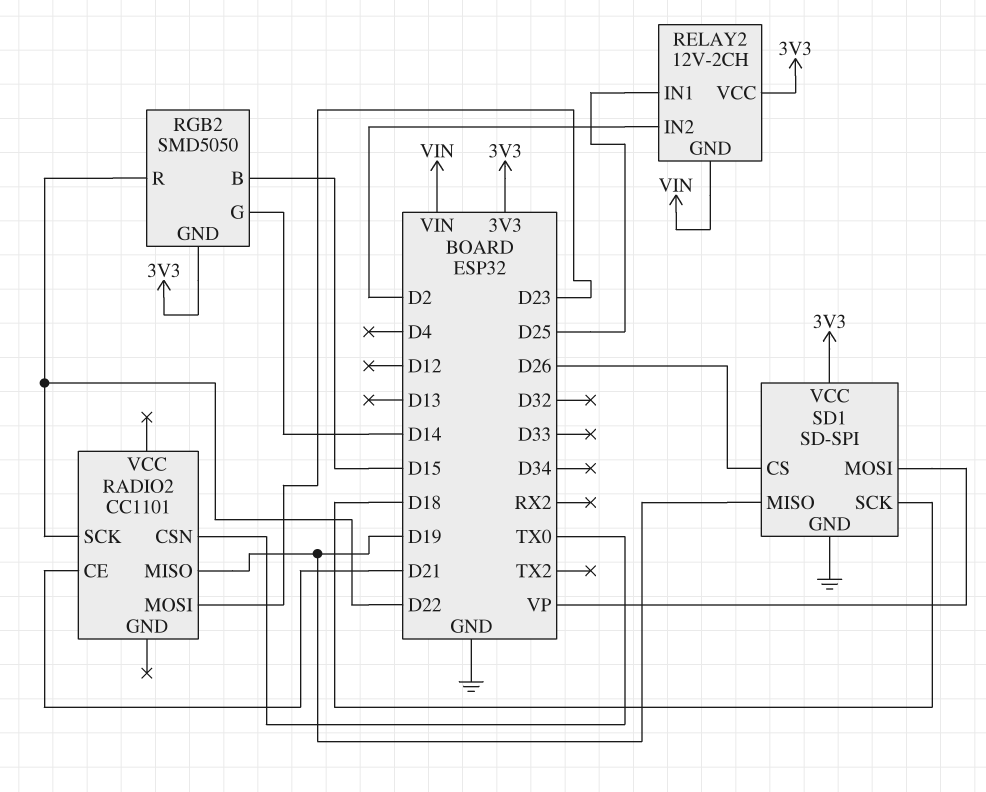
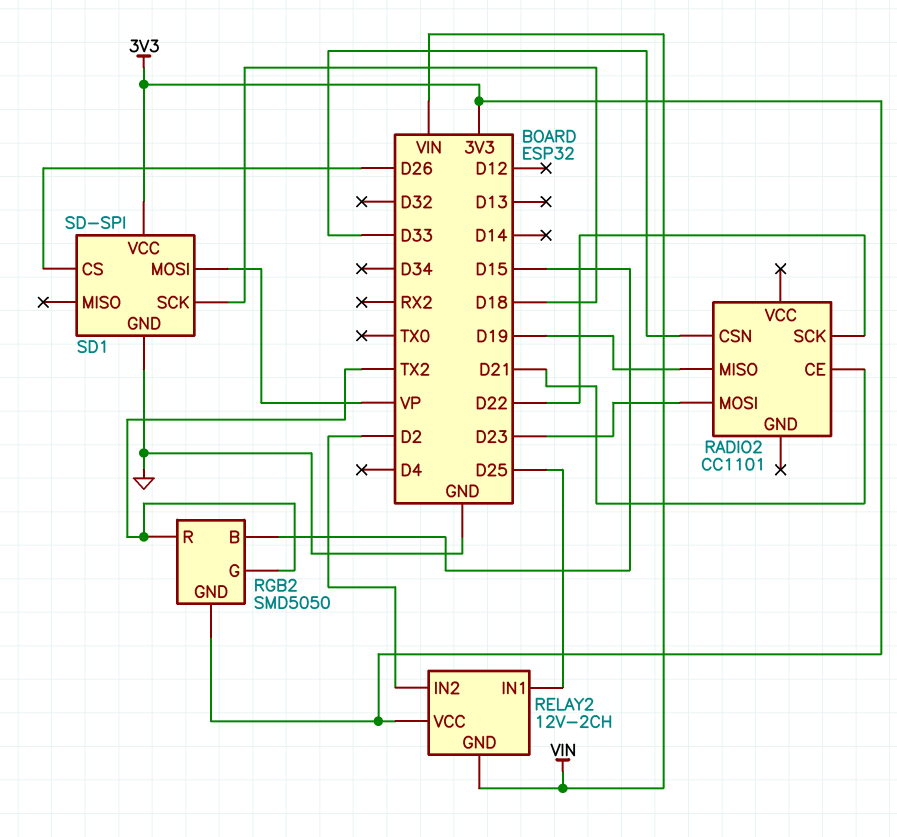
RADIO2 pin CSN: TX0 -> D33
RGB2 pin G: D14 -> TX2
RGB2 pin R: D22 -> TX2
SD1 pin MISO: D19 -> none

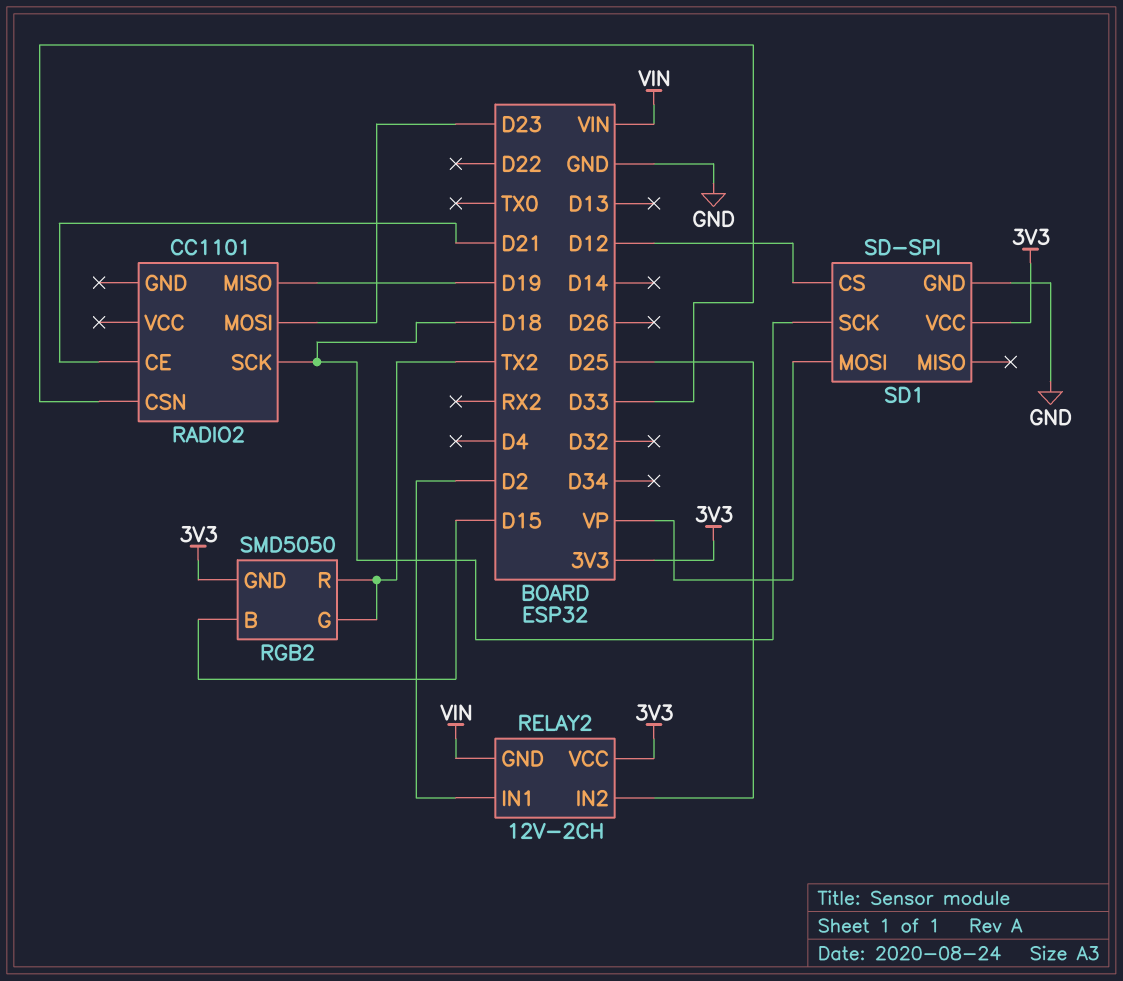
RADIO2 pin SCK: D22 -> D18
RELAY2 pin IN1: D25 -> D2
RELAY2 pin IN2: D2 -> D25
SD1 pin CS: D26 -> D12

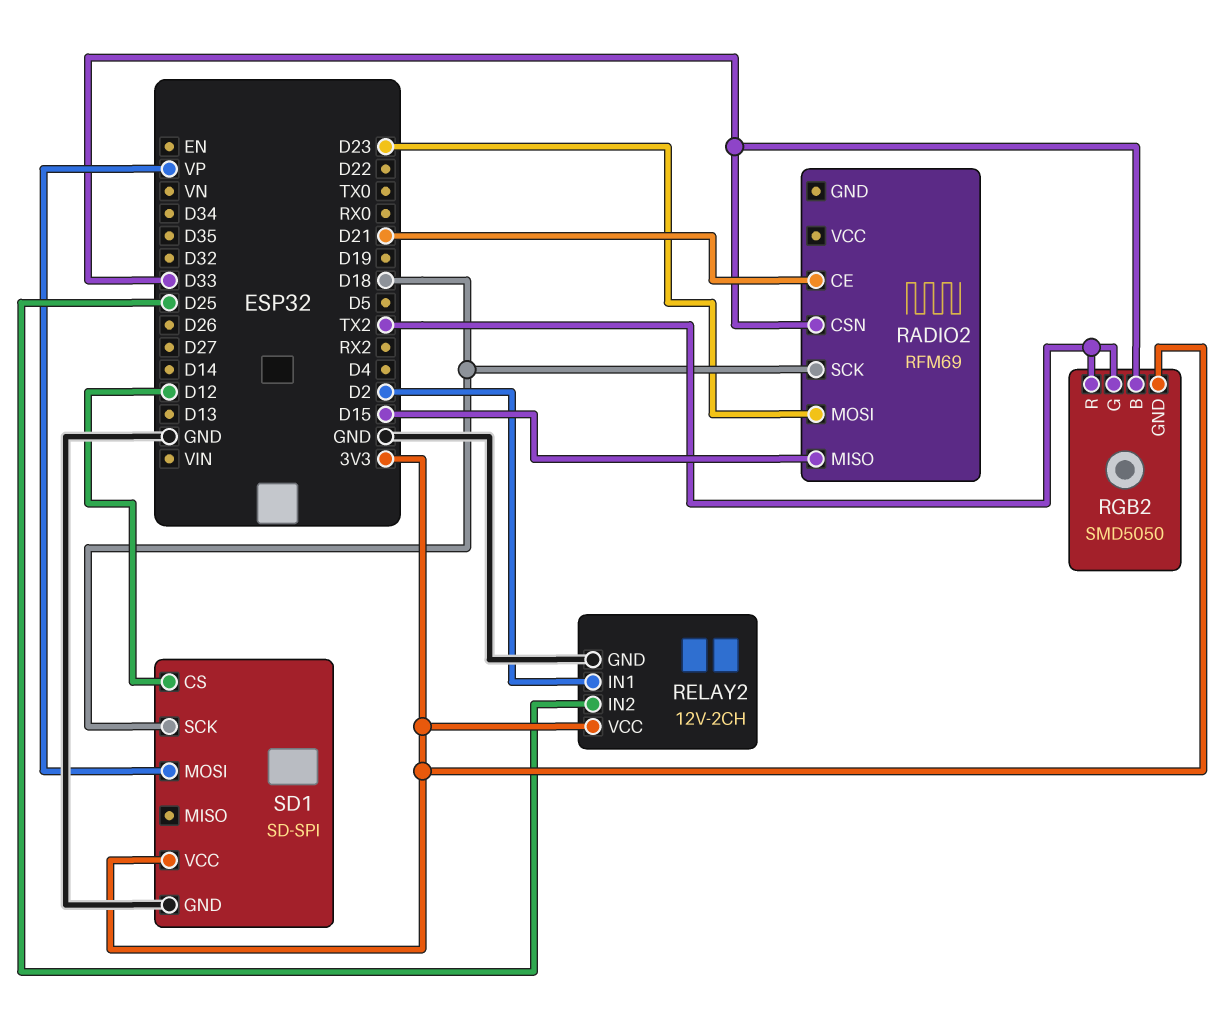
RADIO2: CC1101 -> RFM69
RADIO2 pin MISO: D19 -> D15
RELAY2 pin GND: VIN -> GND
RGB2 pin B: D15 -> D33

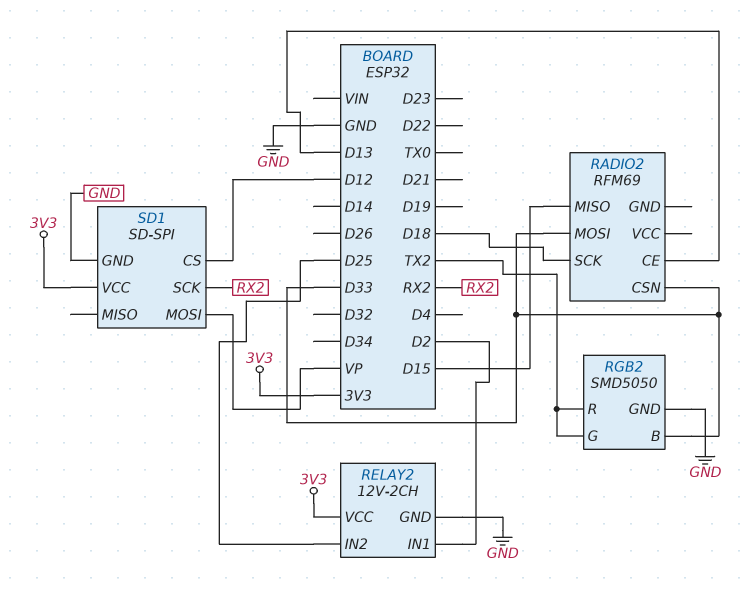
RADIO2 pin CE: D21 -> D13
RADIO2 pin MOSI: D23 -> D33
RGB2 pin GND: 3V3 -> GND
SD1 pin SCK: D18 -> RX2

